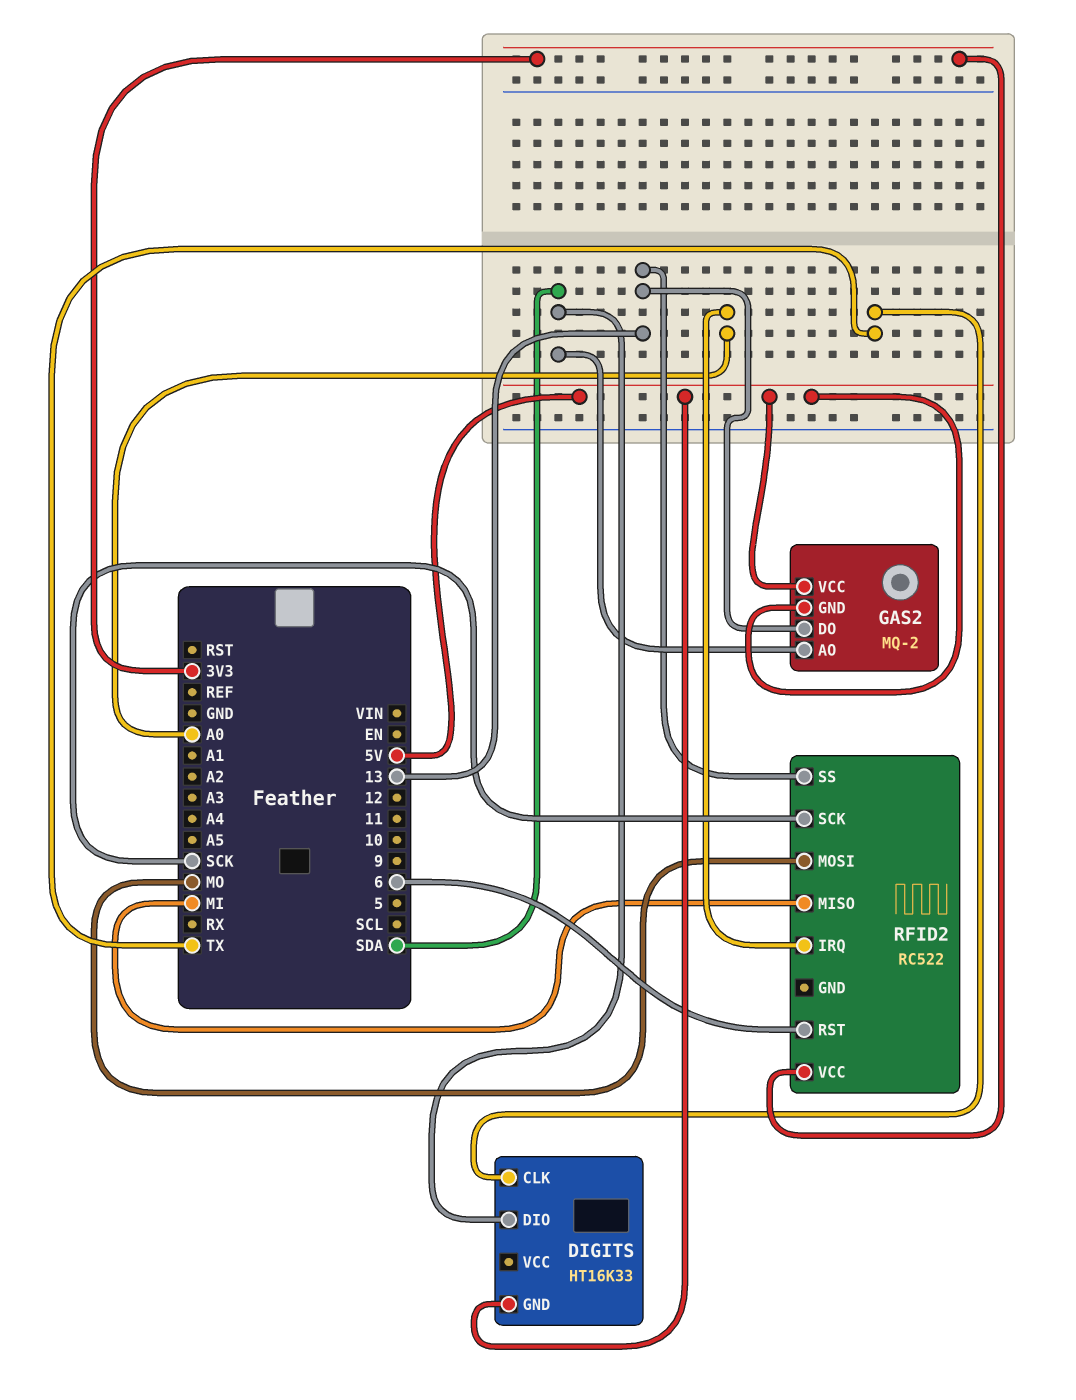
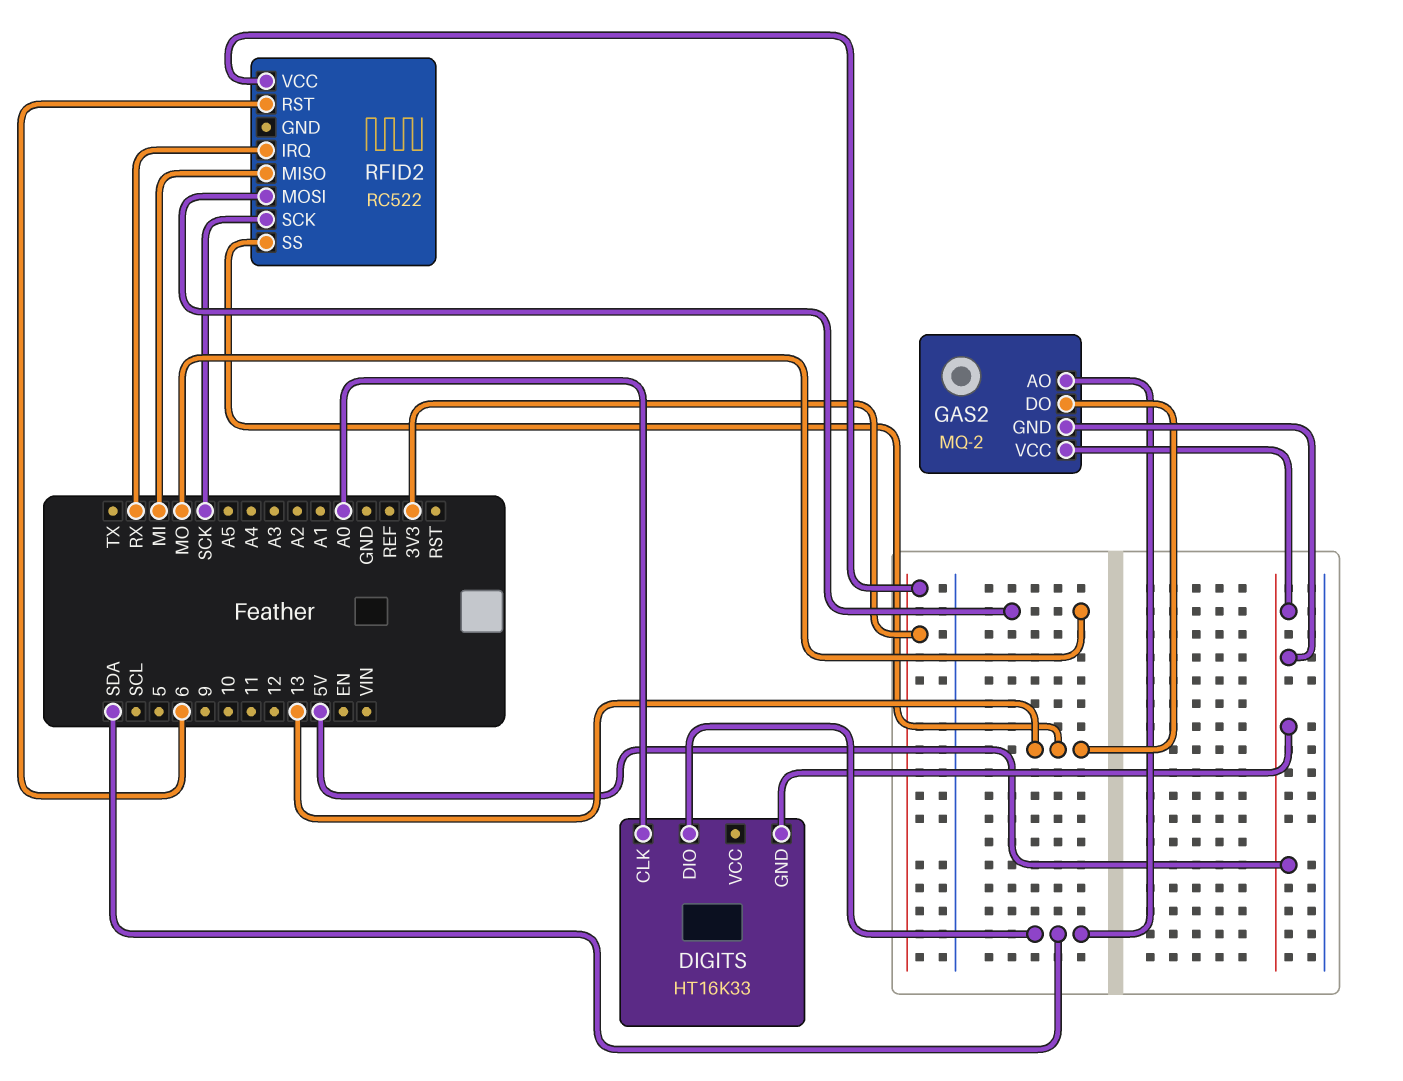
DIGITS pin CLK: TX -> A0
RFID2 pin IRQ: A0 -> RX

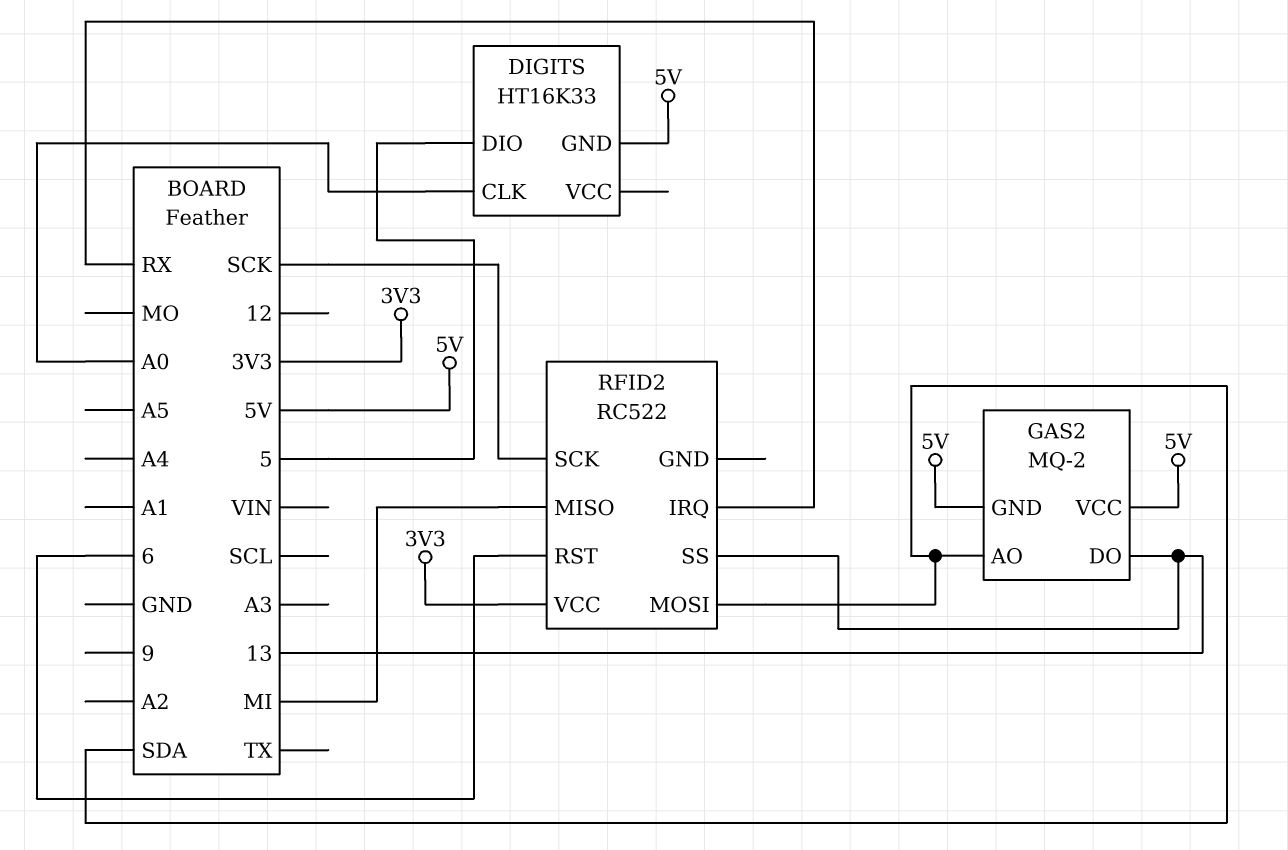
DIGITS pin DIO: SDA -> 5
RFID2 pin MOSI: MO -> SDA

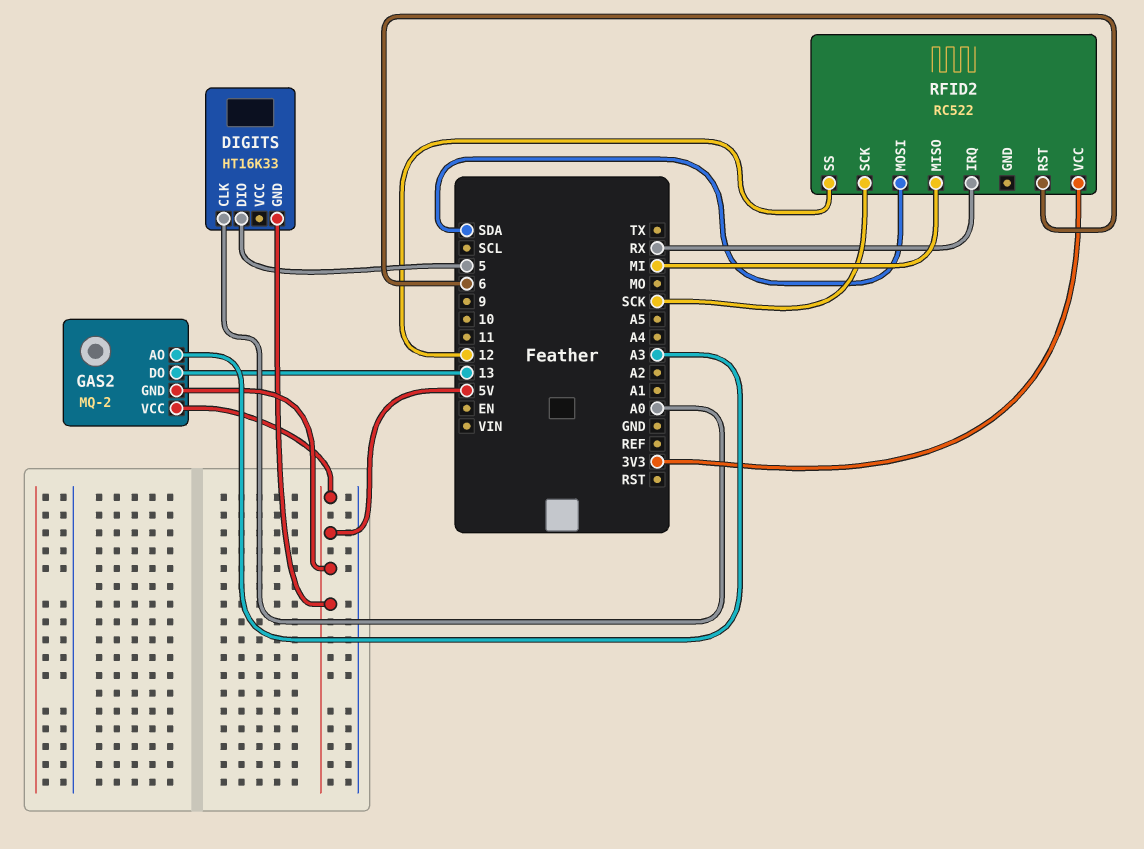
GAS2 pin AO: SDA -> A3
RFID2 pin SS: 13 -> 12

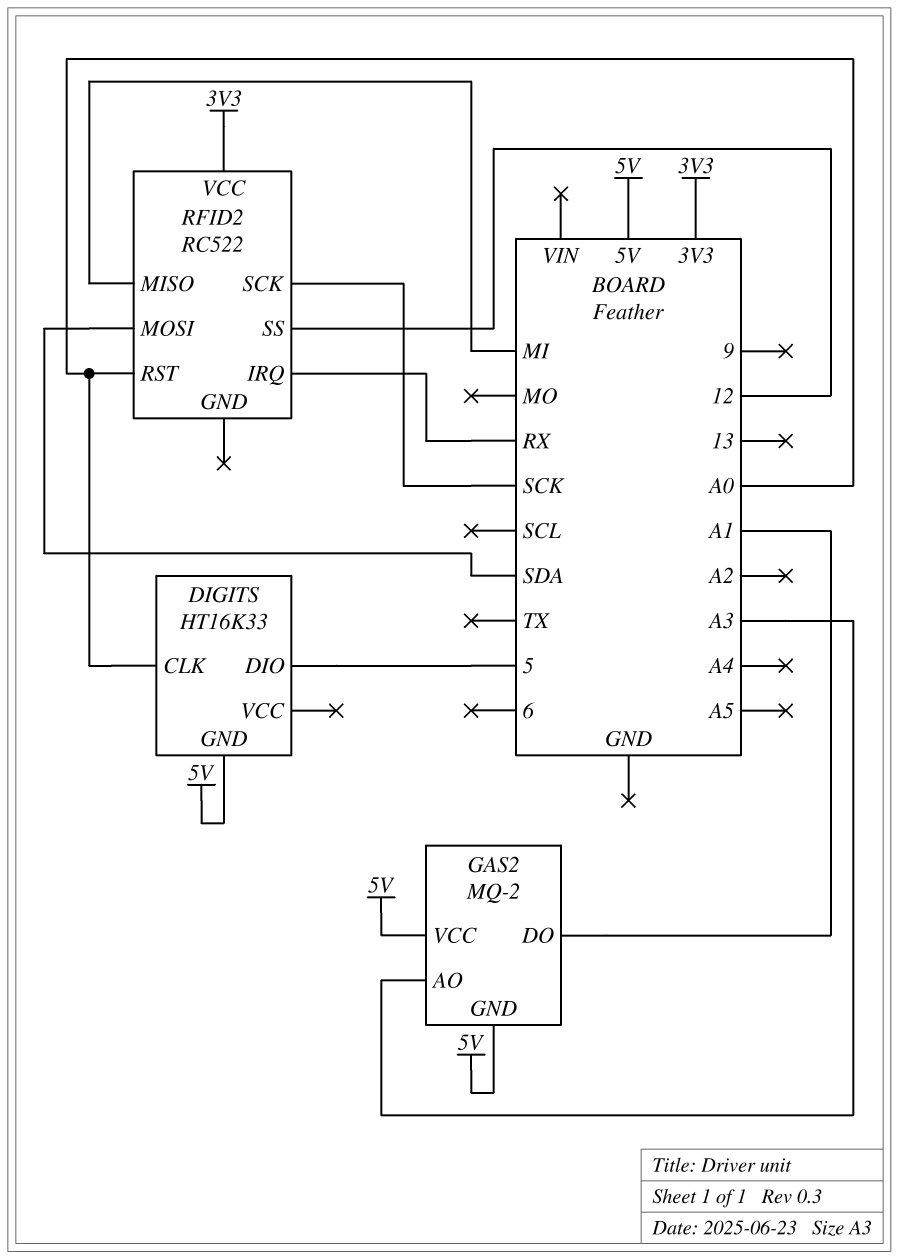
GAS2 pin DO: 13 -> A1
RFID2 pin RST: 6 -> A0

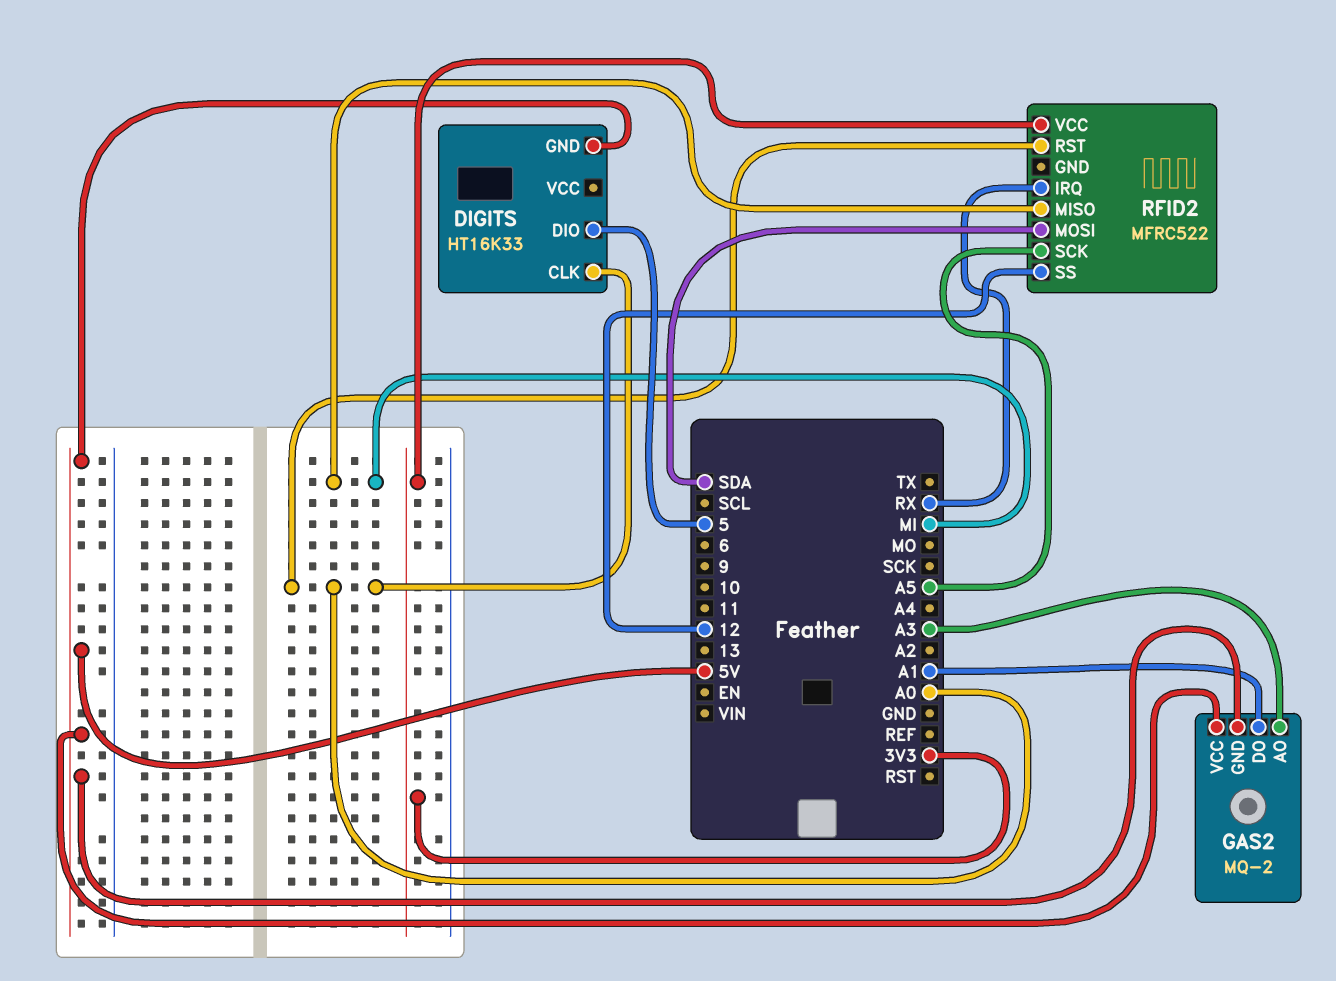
RFID2: RC522 -> MFRC522
RFID2 pin SCK: SCK -> A5

